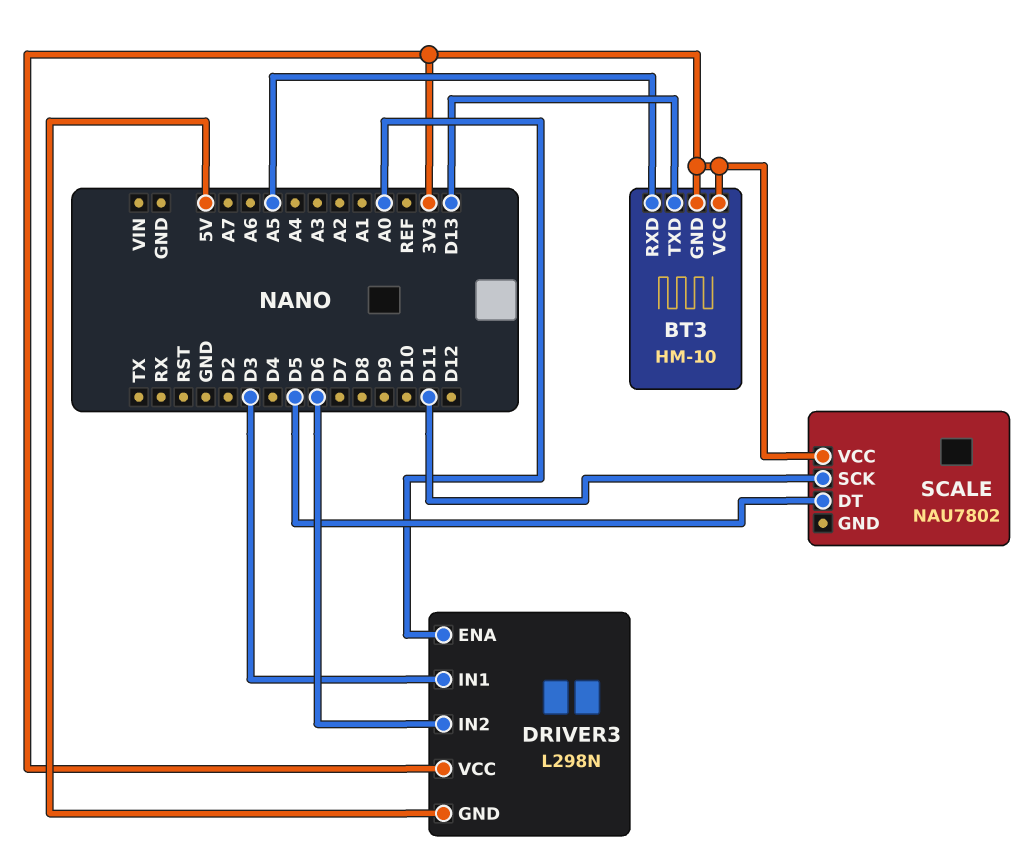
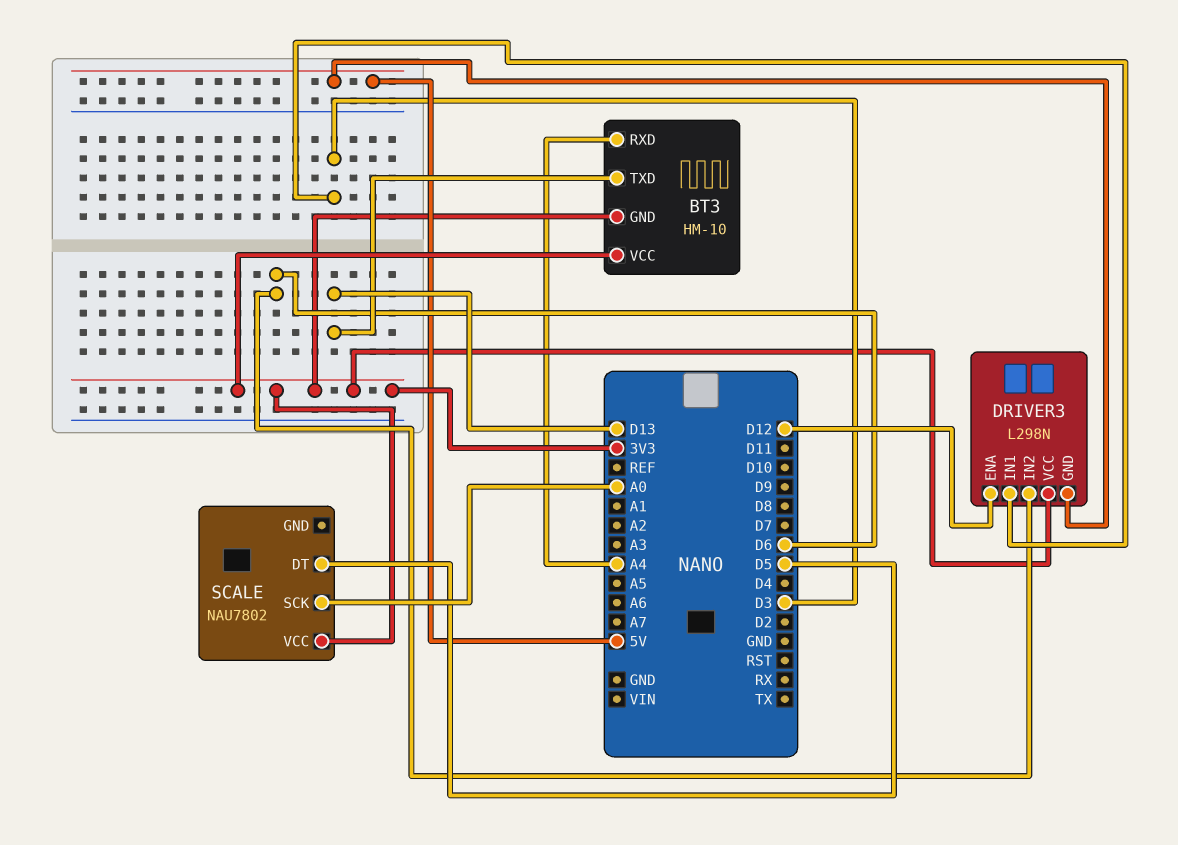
BT3 pin RXD: A5 -> A4
DRIVER3 pin ENA: A0 -> D12
SCALE pin SCK: D11 -> A0

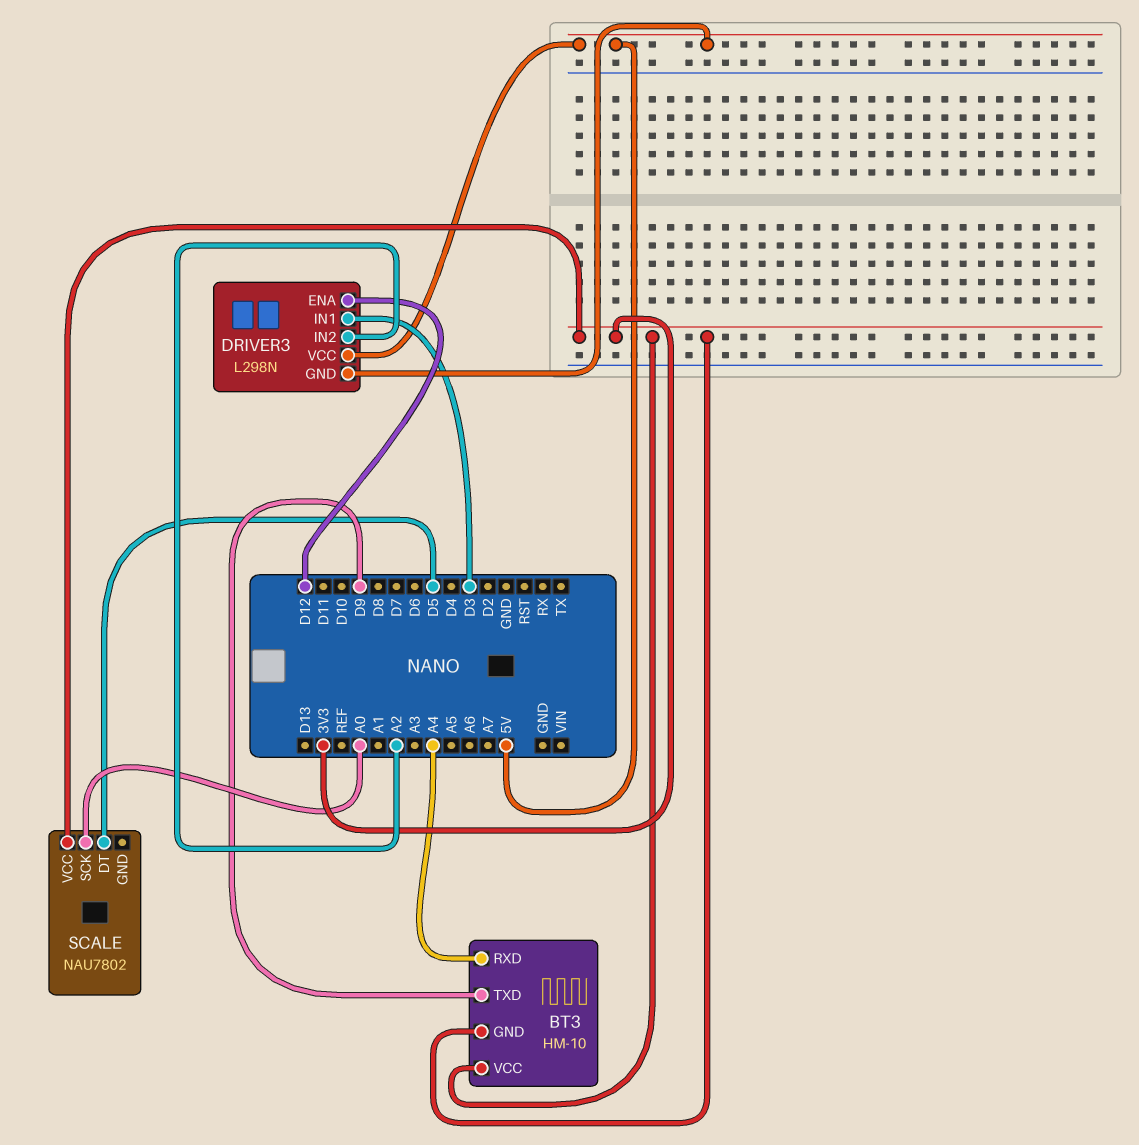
BT3 pin TXD: D13 -> D9
DRIVER3 pin IN2: D6 -> A2
DRIVER3 pin VCC: 3V3 -> 5V

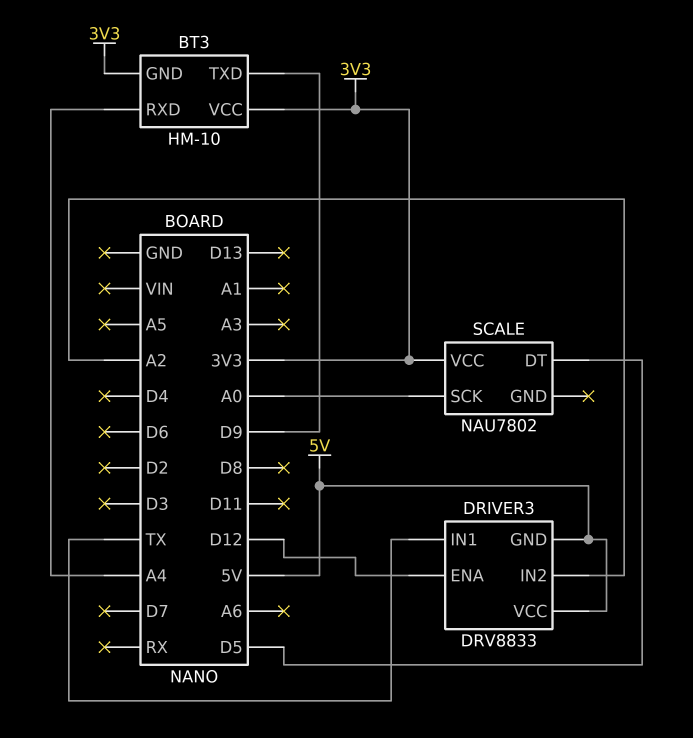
DRIVER3: L298N -> DRV8833
DRIVER3 pin IN1: D3 -> TX

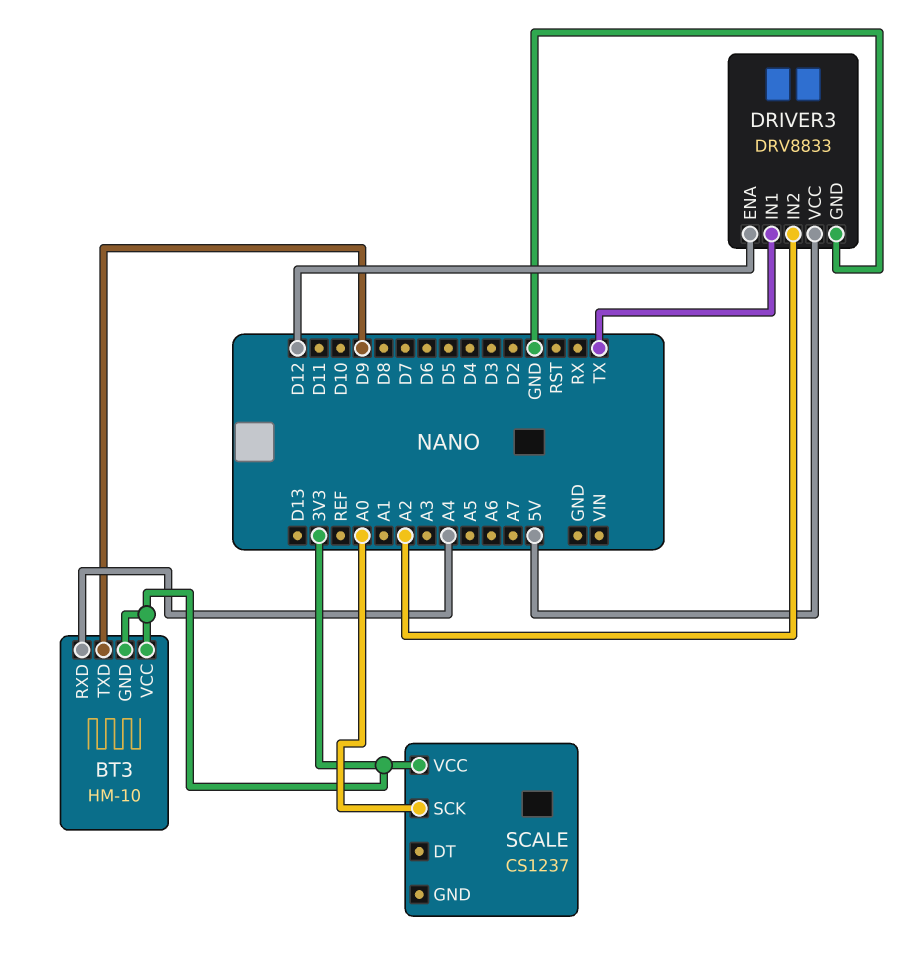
DRIVER3 pin GND: 5V -> GND
SCALE: NAU7802 -> CS1237
SCALE pin DT: D5 -> none

